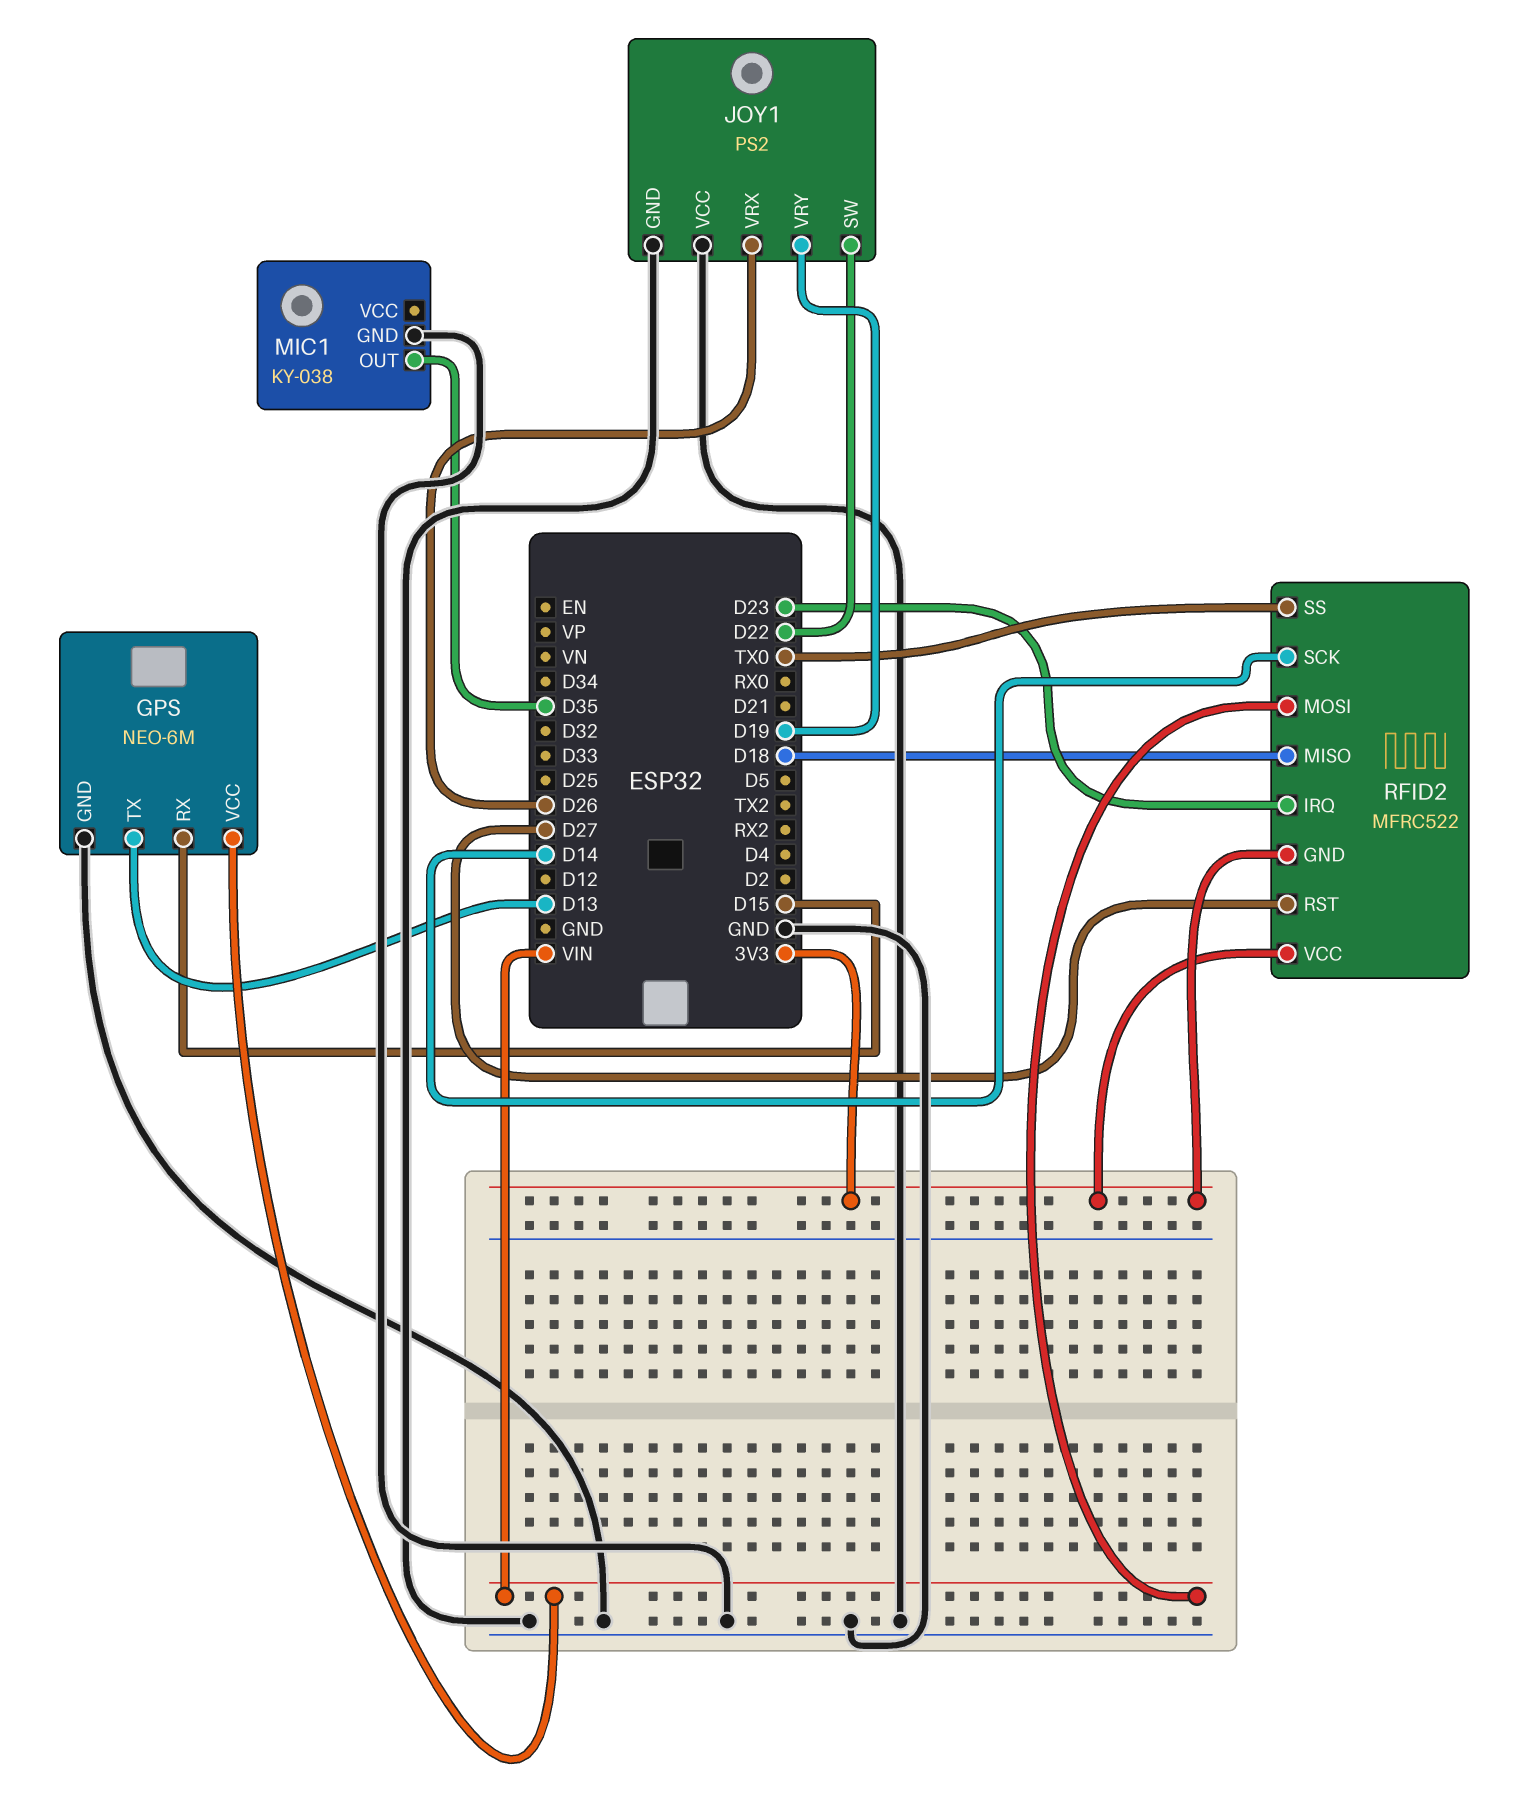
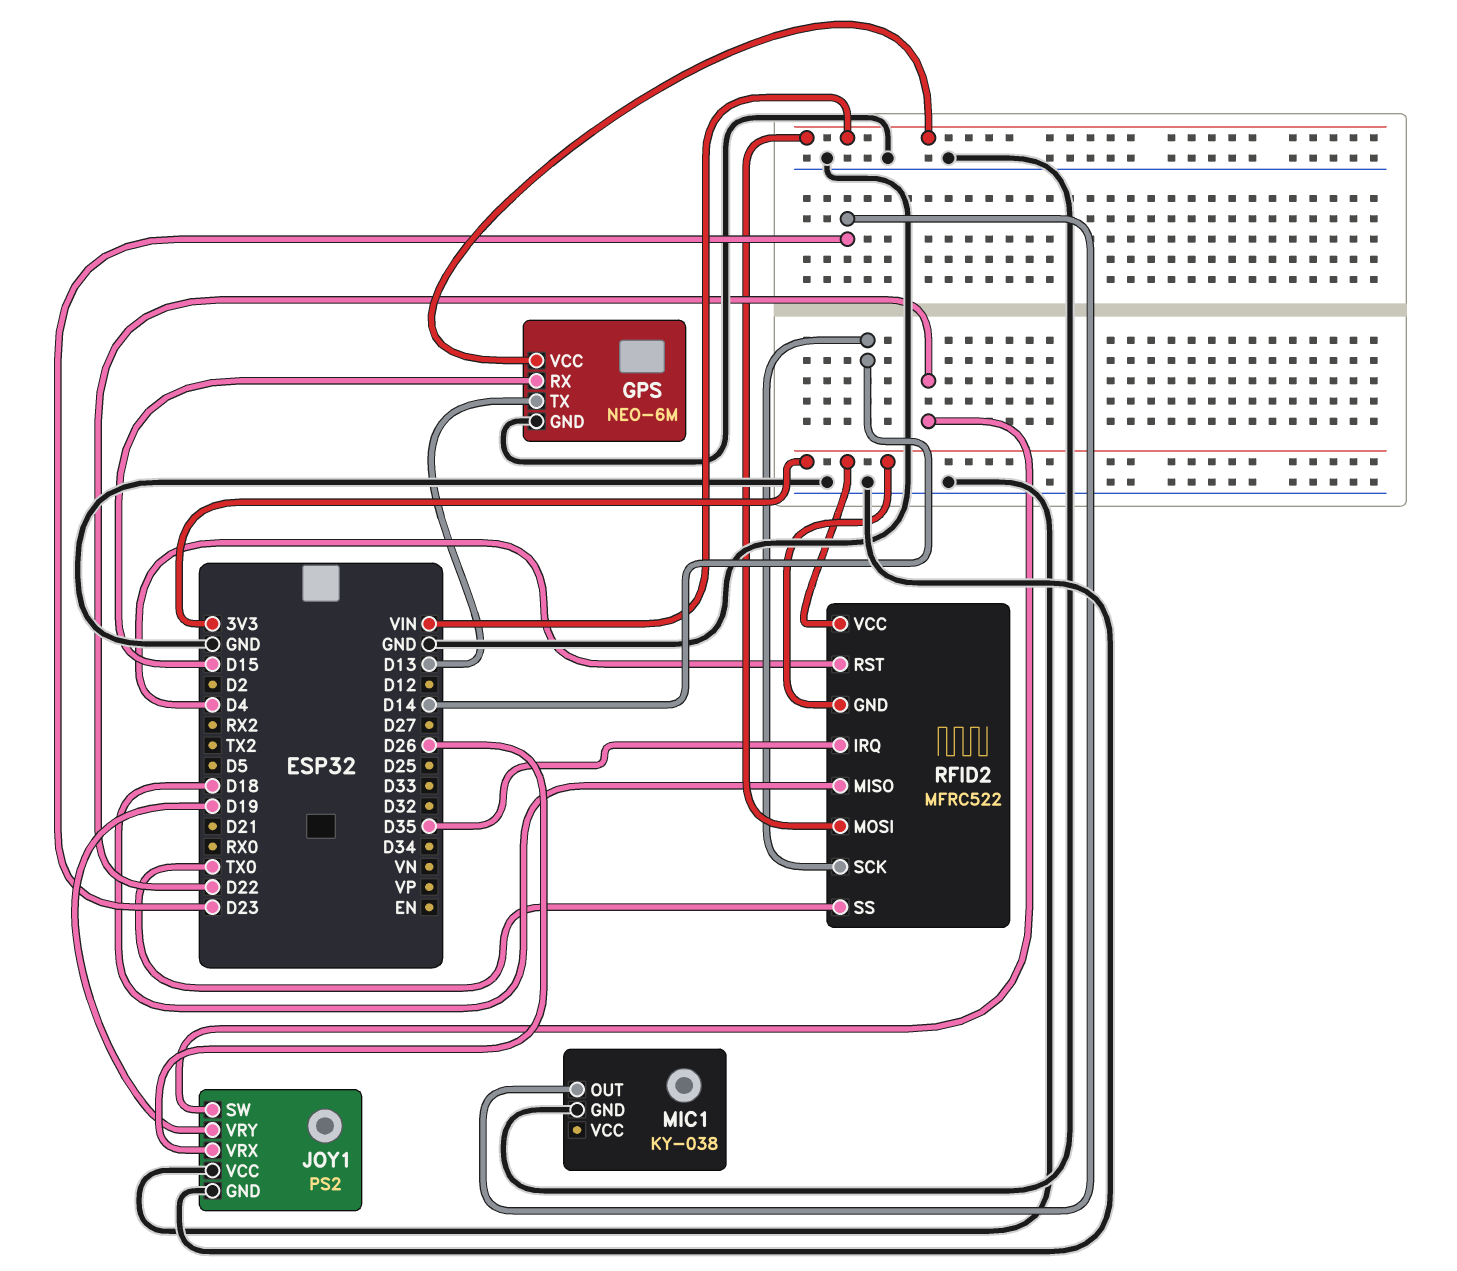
MIC1 pin OUT: D35 -> D23
RFID2 pin IRQ: D23 -> D35
RFID2 pin RST: D27 -> D4

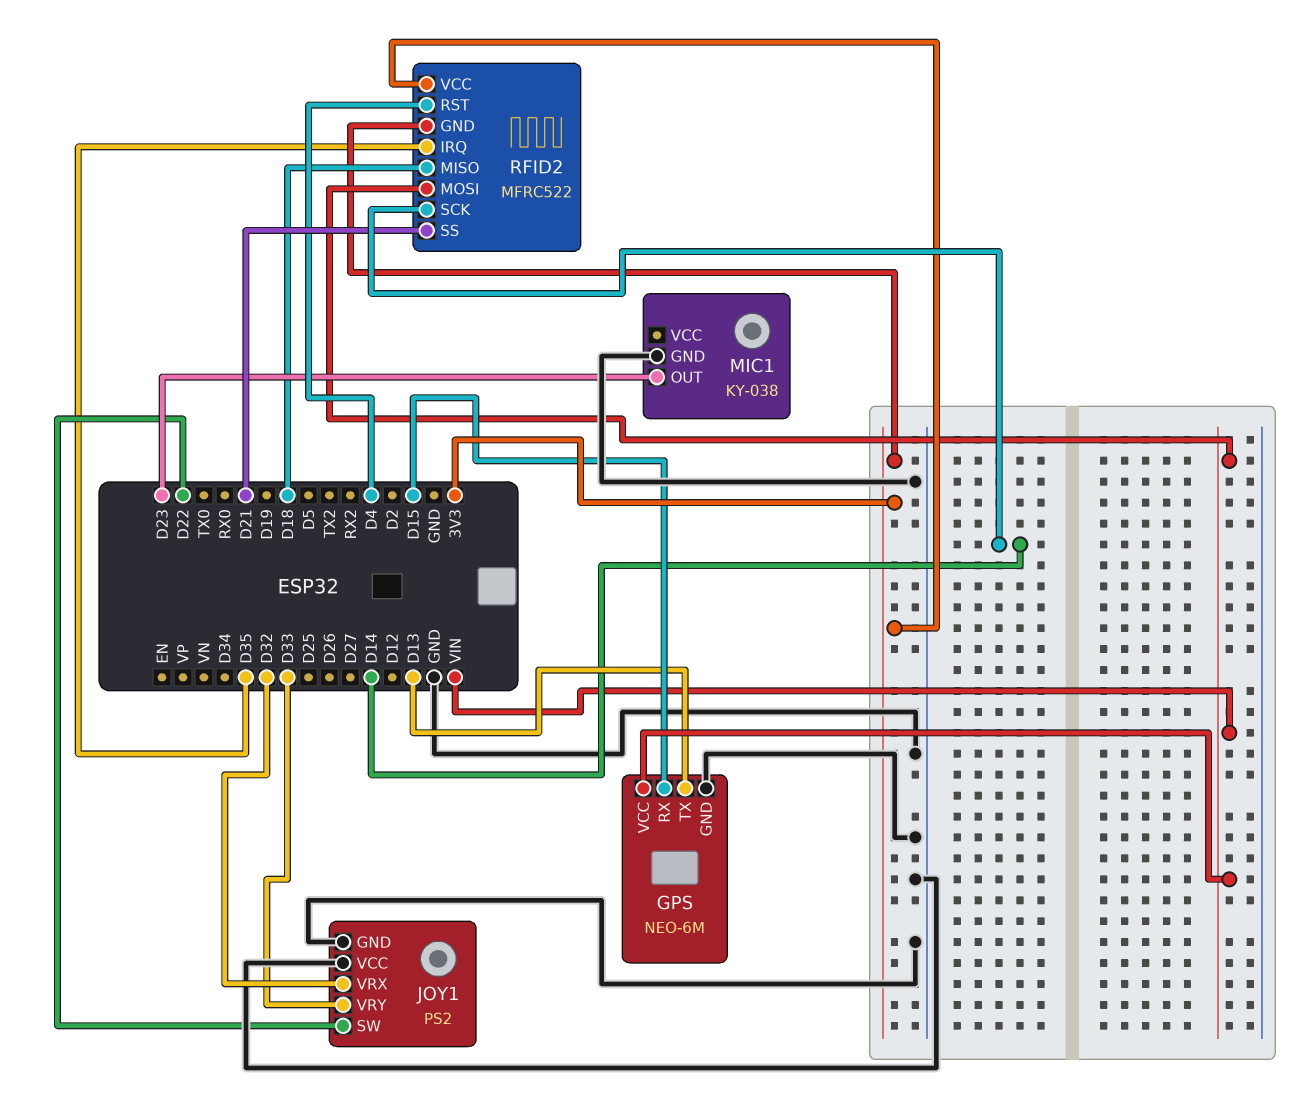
JOY1 pin VRX: D26 -> D32
JOY1 pin VRY: D19 -> D33
RFID2 pin SS: TX0 -> D21

